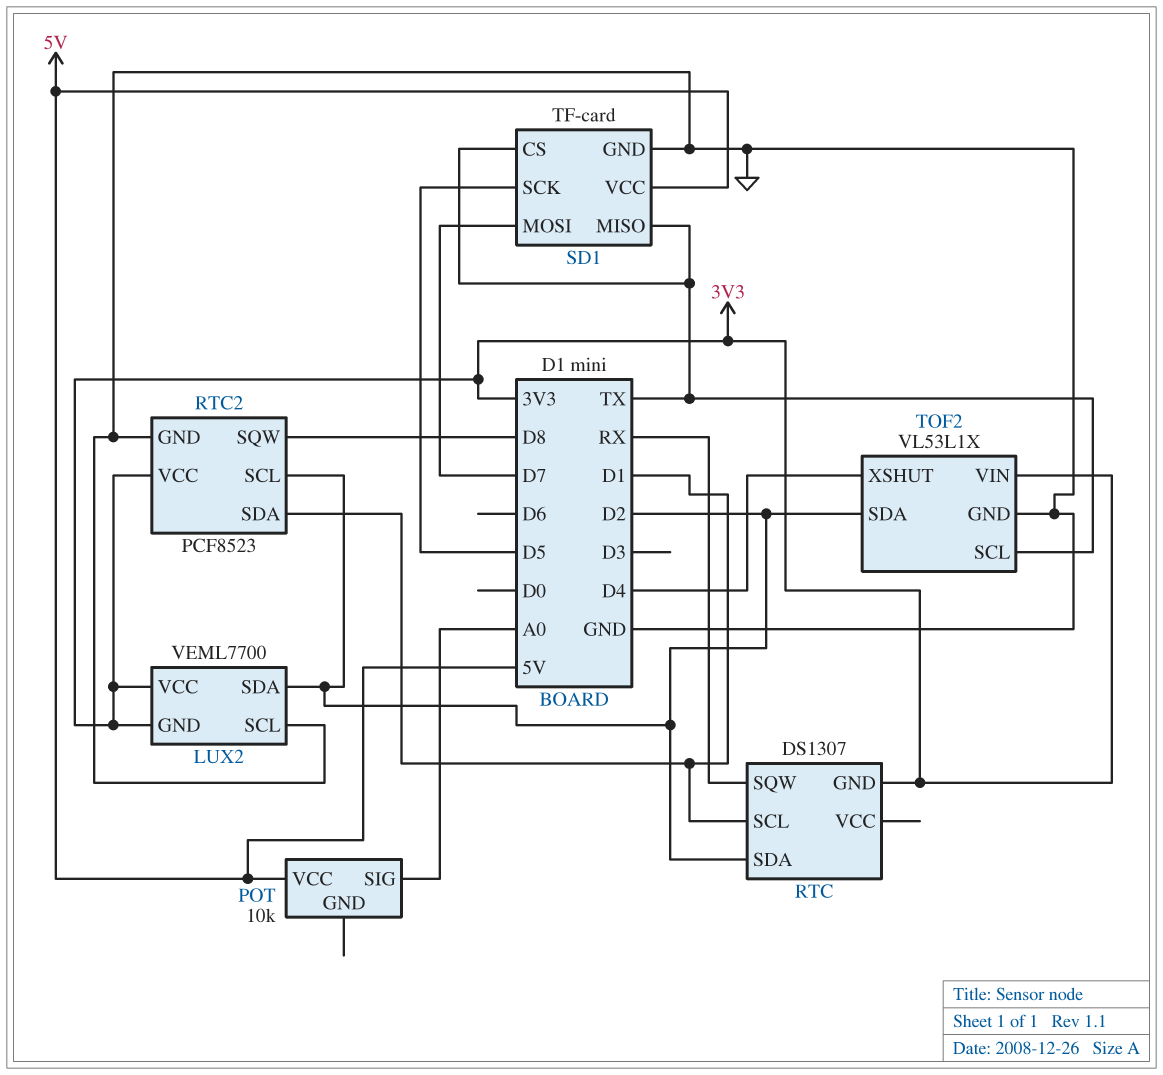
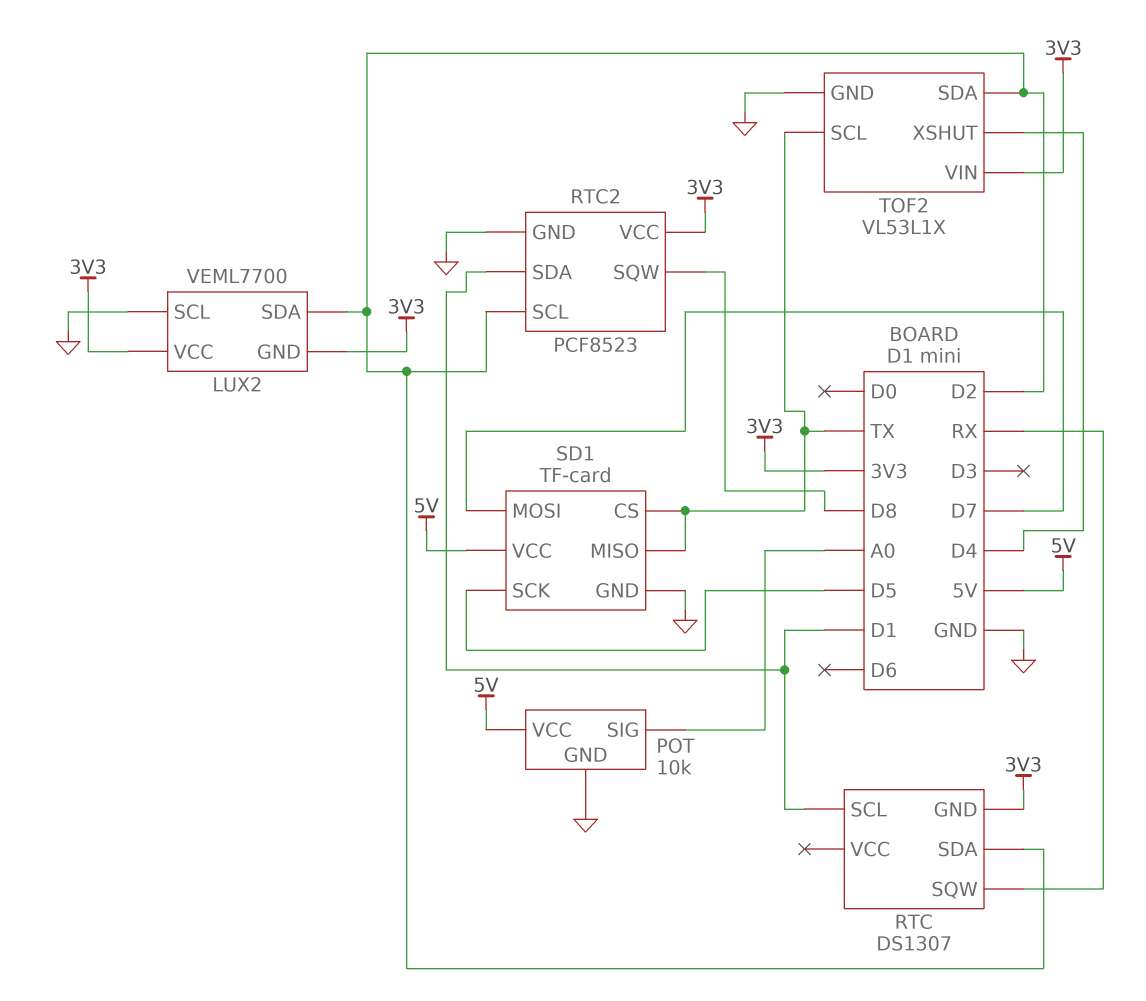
POT pin GND: none -> GND

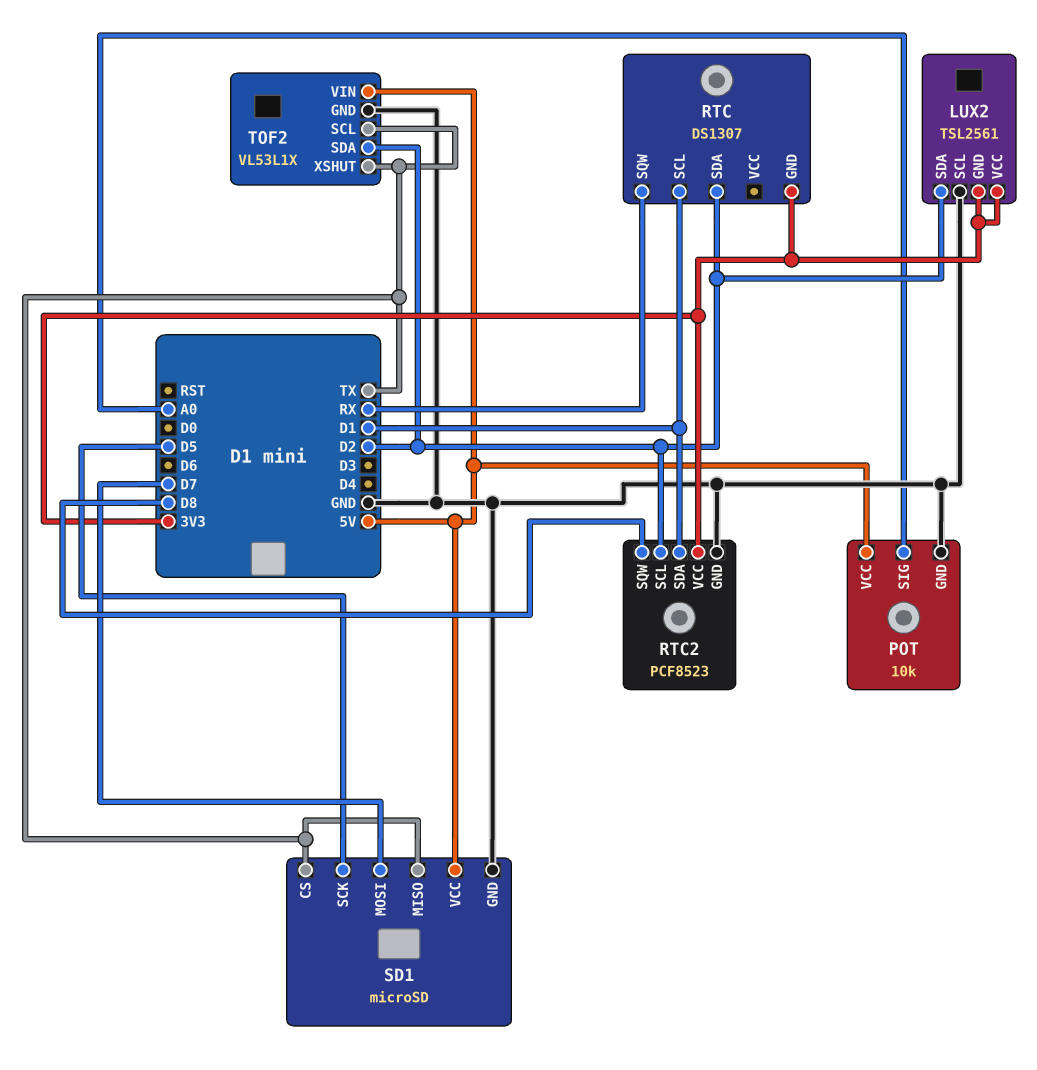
LUX2: VEML7700 -> TSL2561
SD1: TF-card -> microSD
TOF2 pin VIN: 3V3 -> 5V
TOF2 pin XSHUT: D4 -> TX

